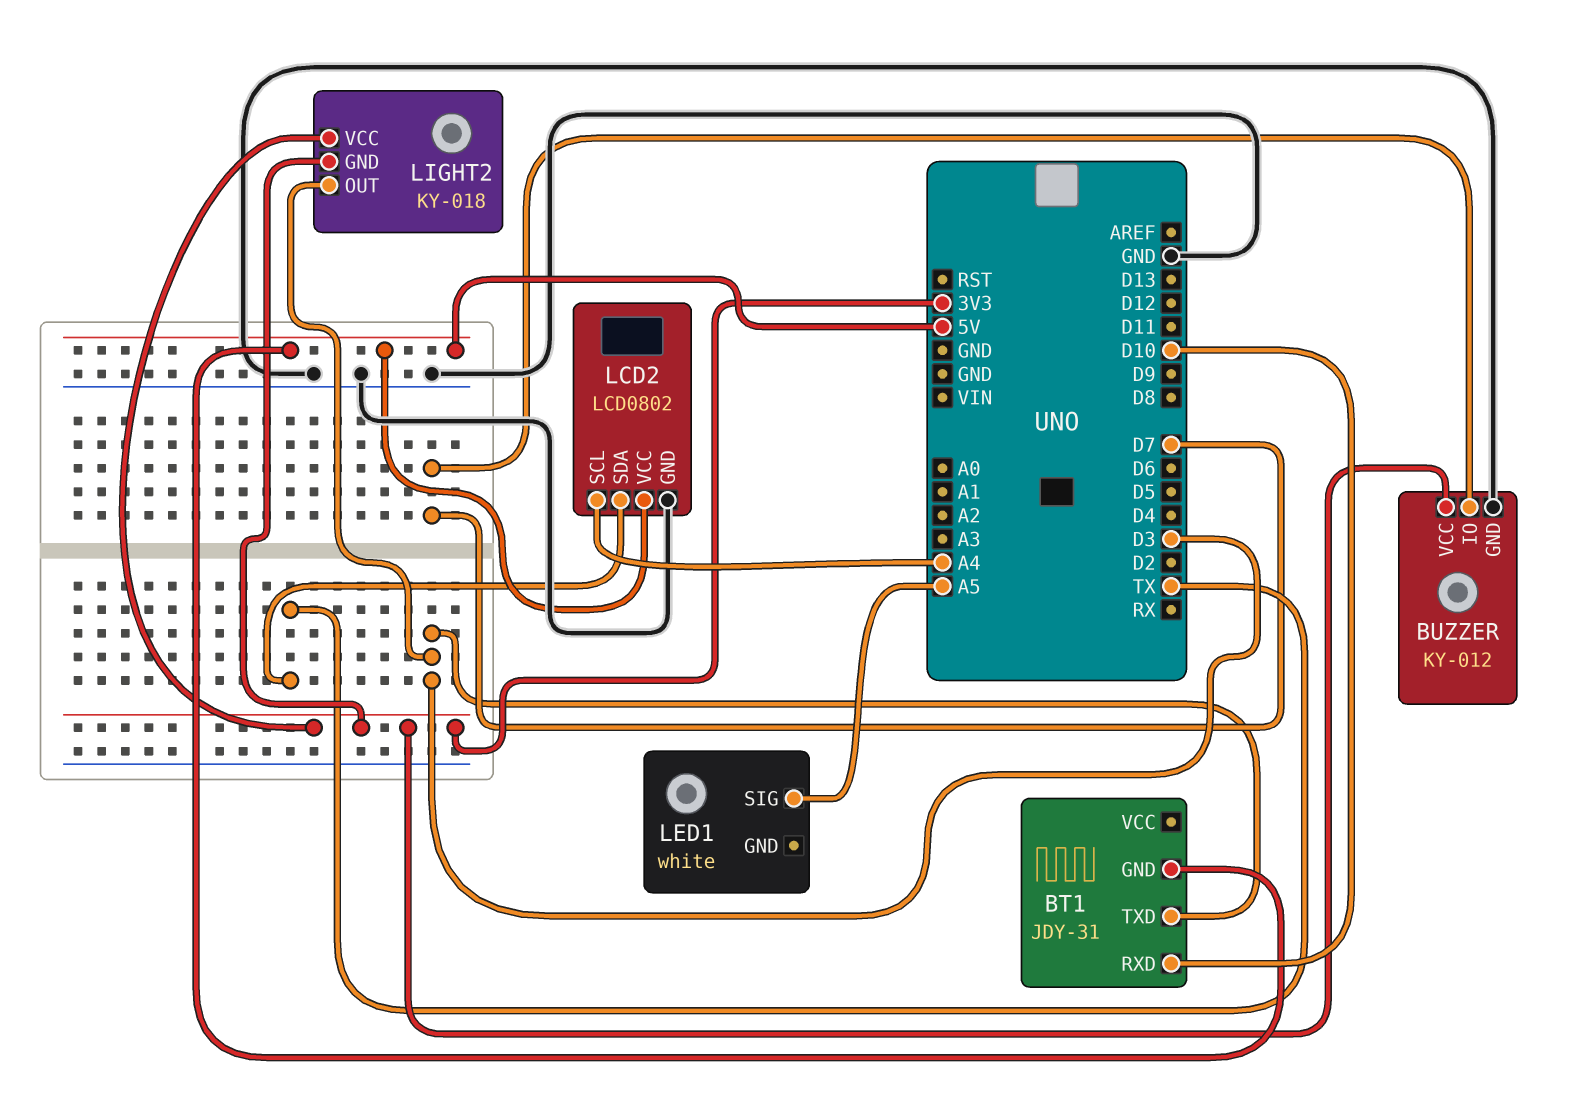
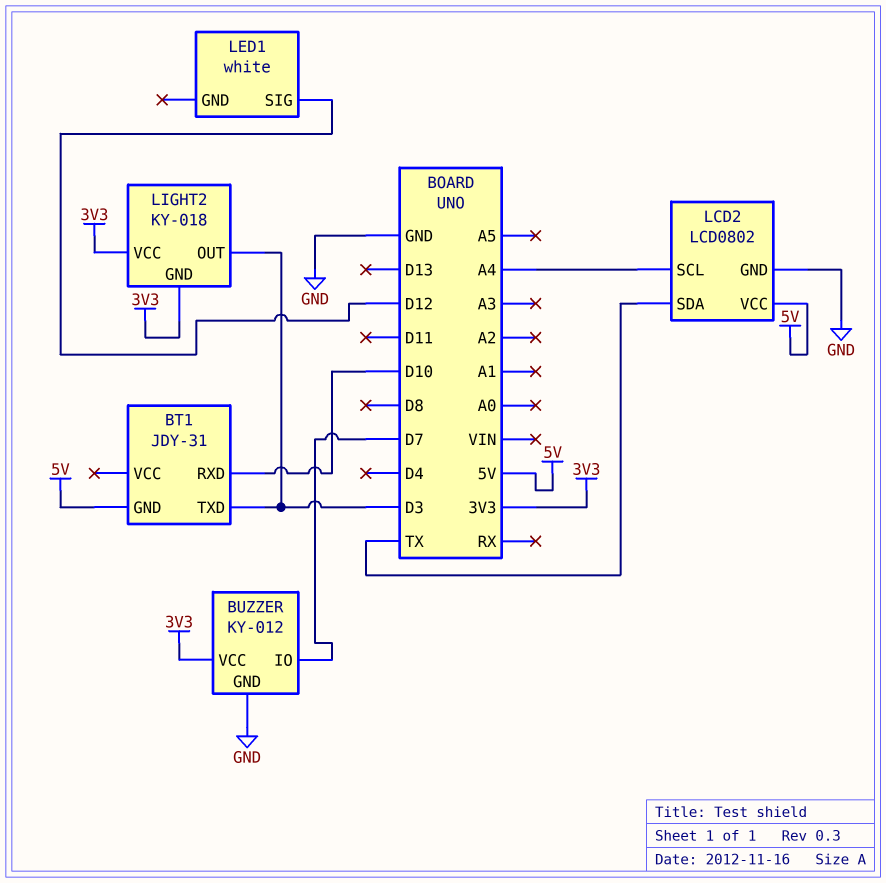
LED1 pin SIG: A5 -> D12

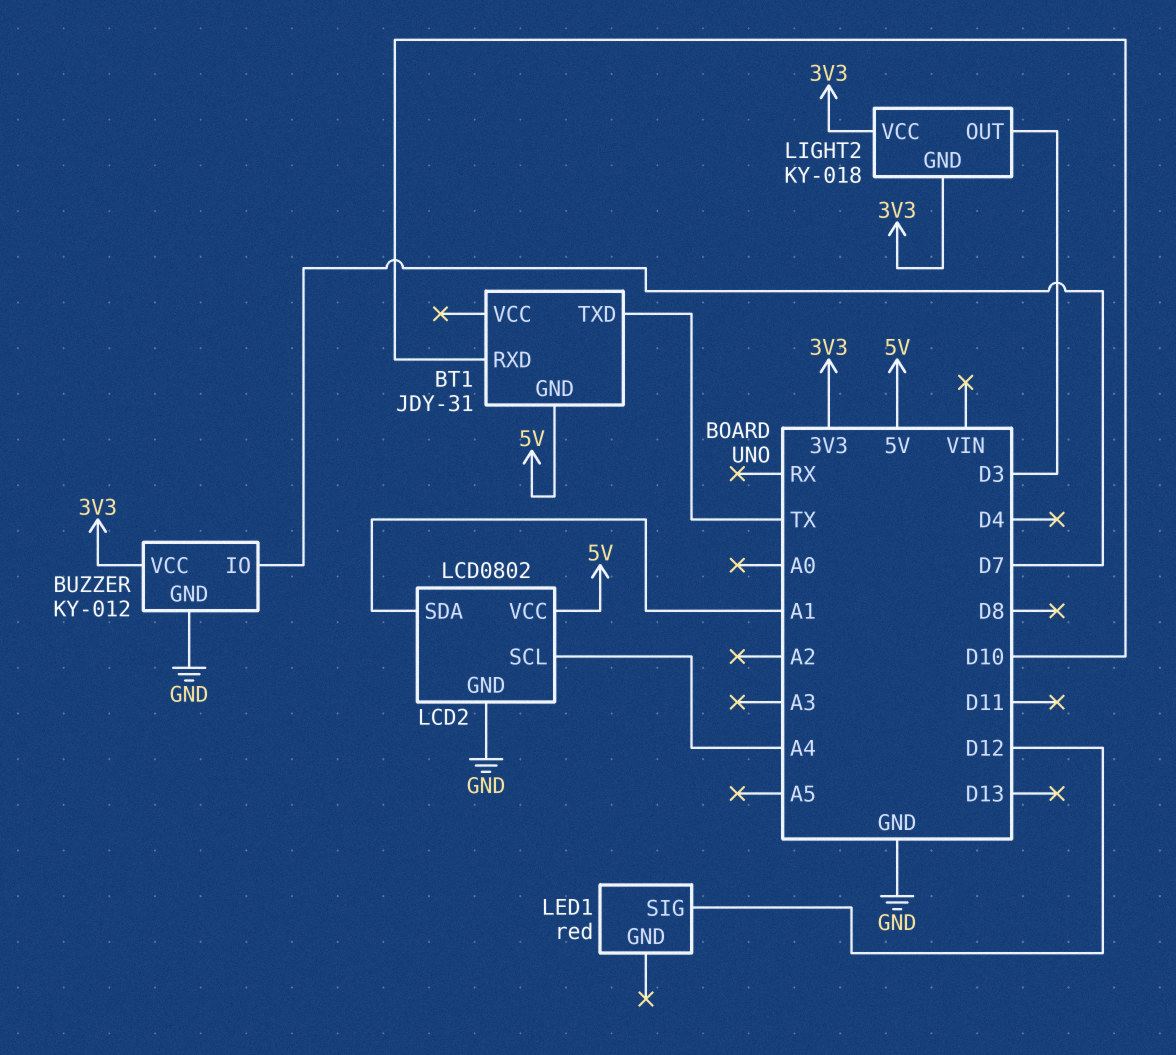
BT1 pin TXD: D3 -> TX
LCD2 pin SDA: TX -> A1
LED1: white -> red

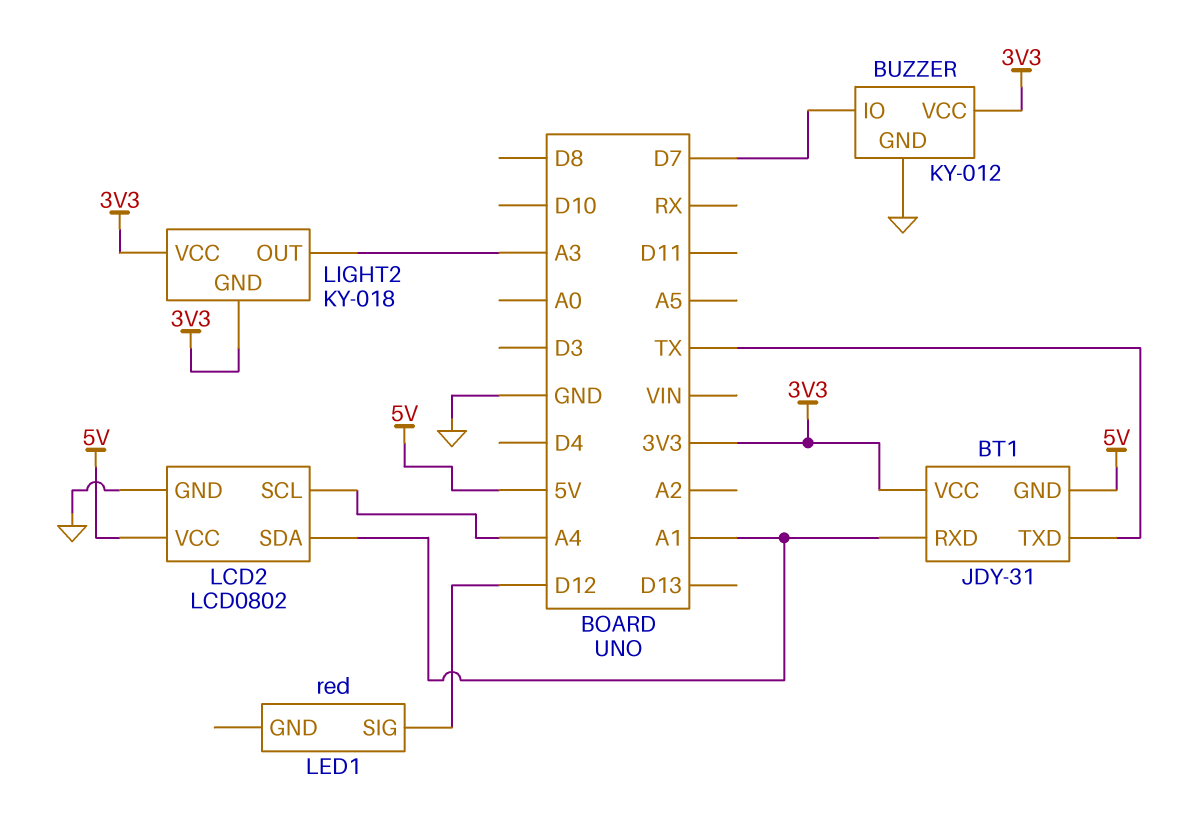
BT1 pin RXD: D10 -> A1
BT1 pin VCC: none -> 3V3
LIGHT2 pin OUT: D3 -> A3

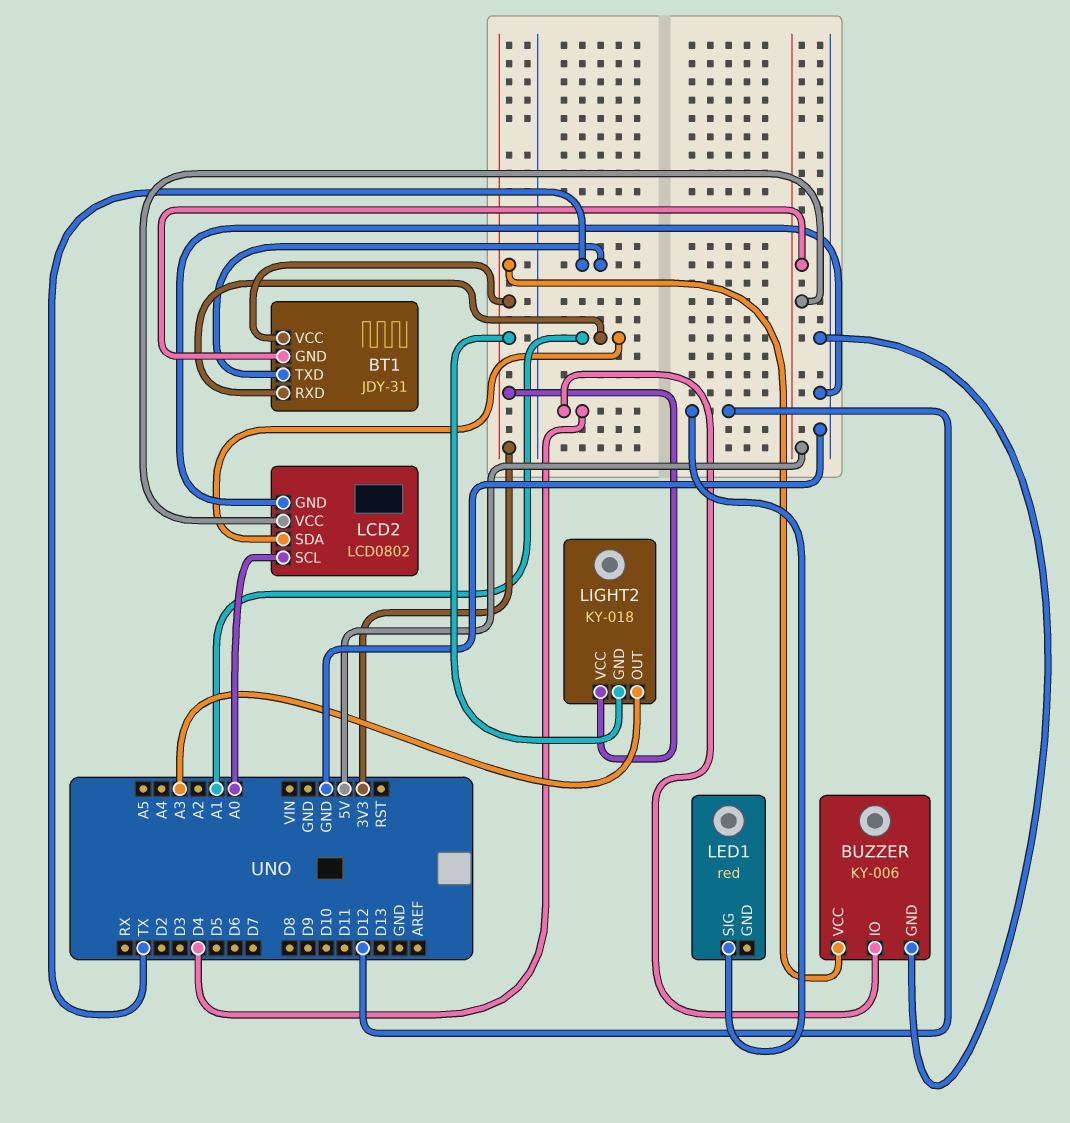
BUZZER: KY-012 -> KY-006
BUZZER pin IO: D7 -> D4
LCD2 pin SCL: A4 -> A0

